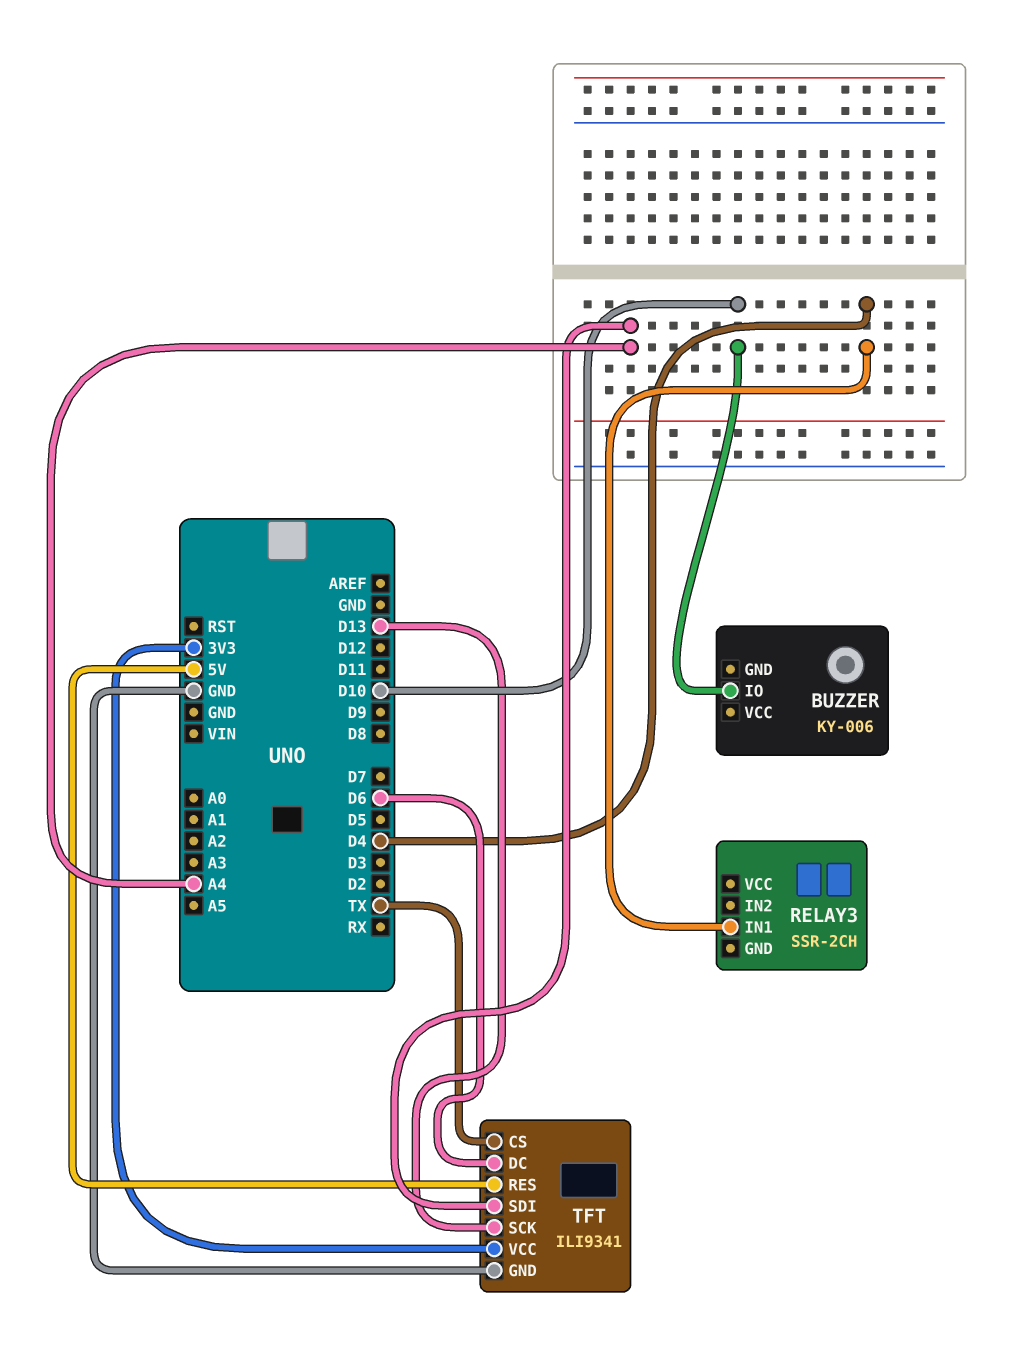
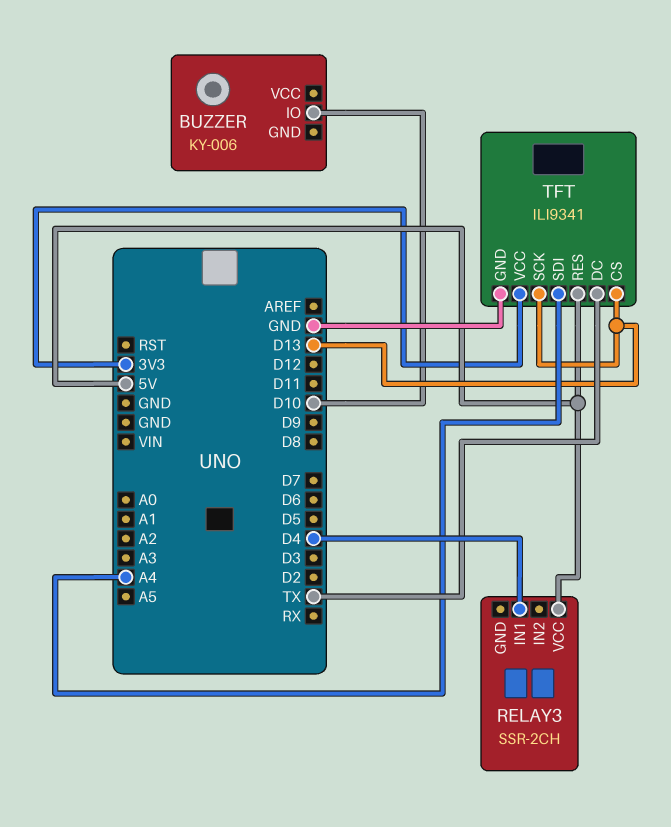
RELAY3 pin VCC: none -> 5V
TFT pin CS: TX -> D13
TFT pin DC: D6 -> TX

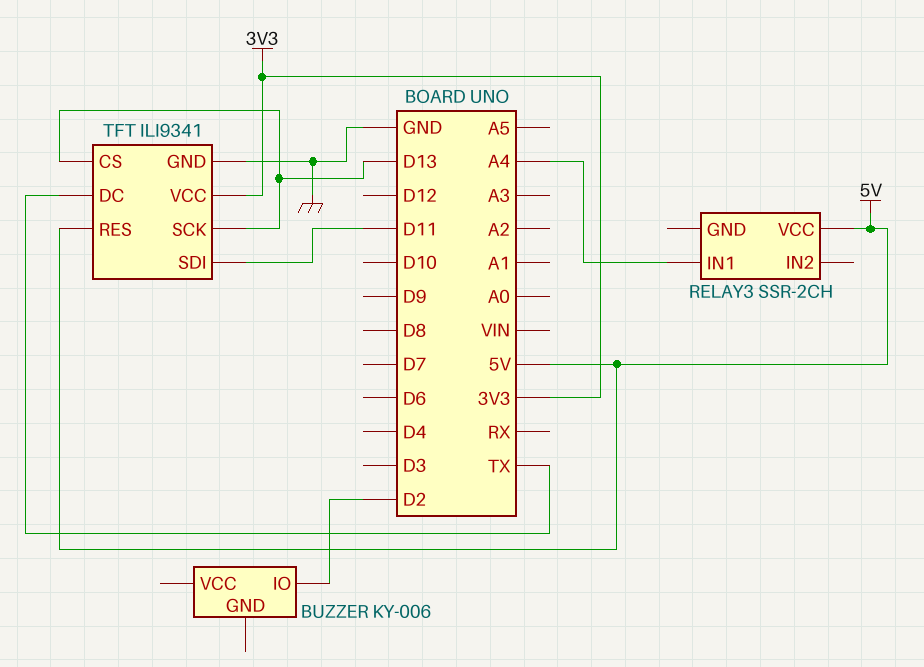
BUZZER pin IO: D10 -> D2
RELAY3 pin IN1: D4 -> A4
TFT pin SDI: A4 -> D11

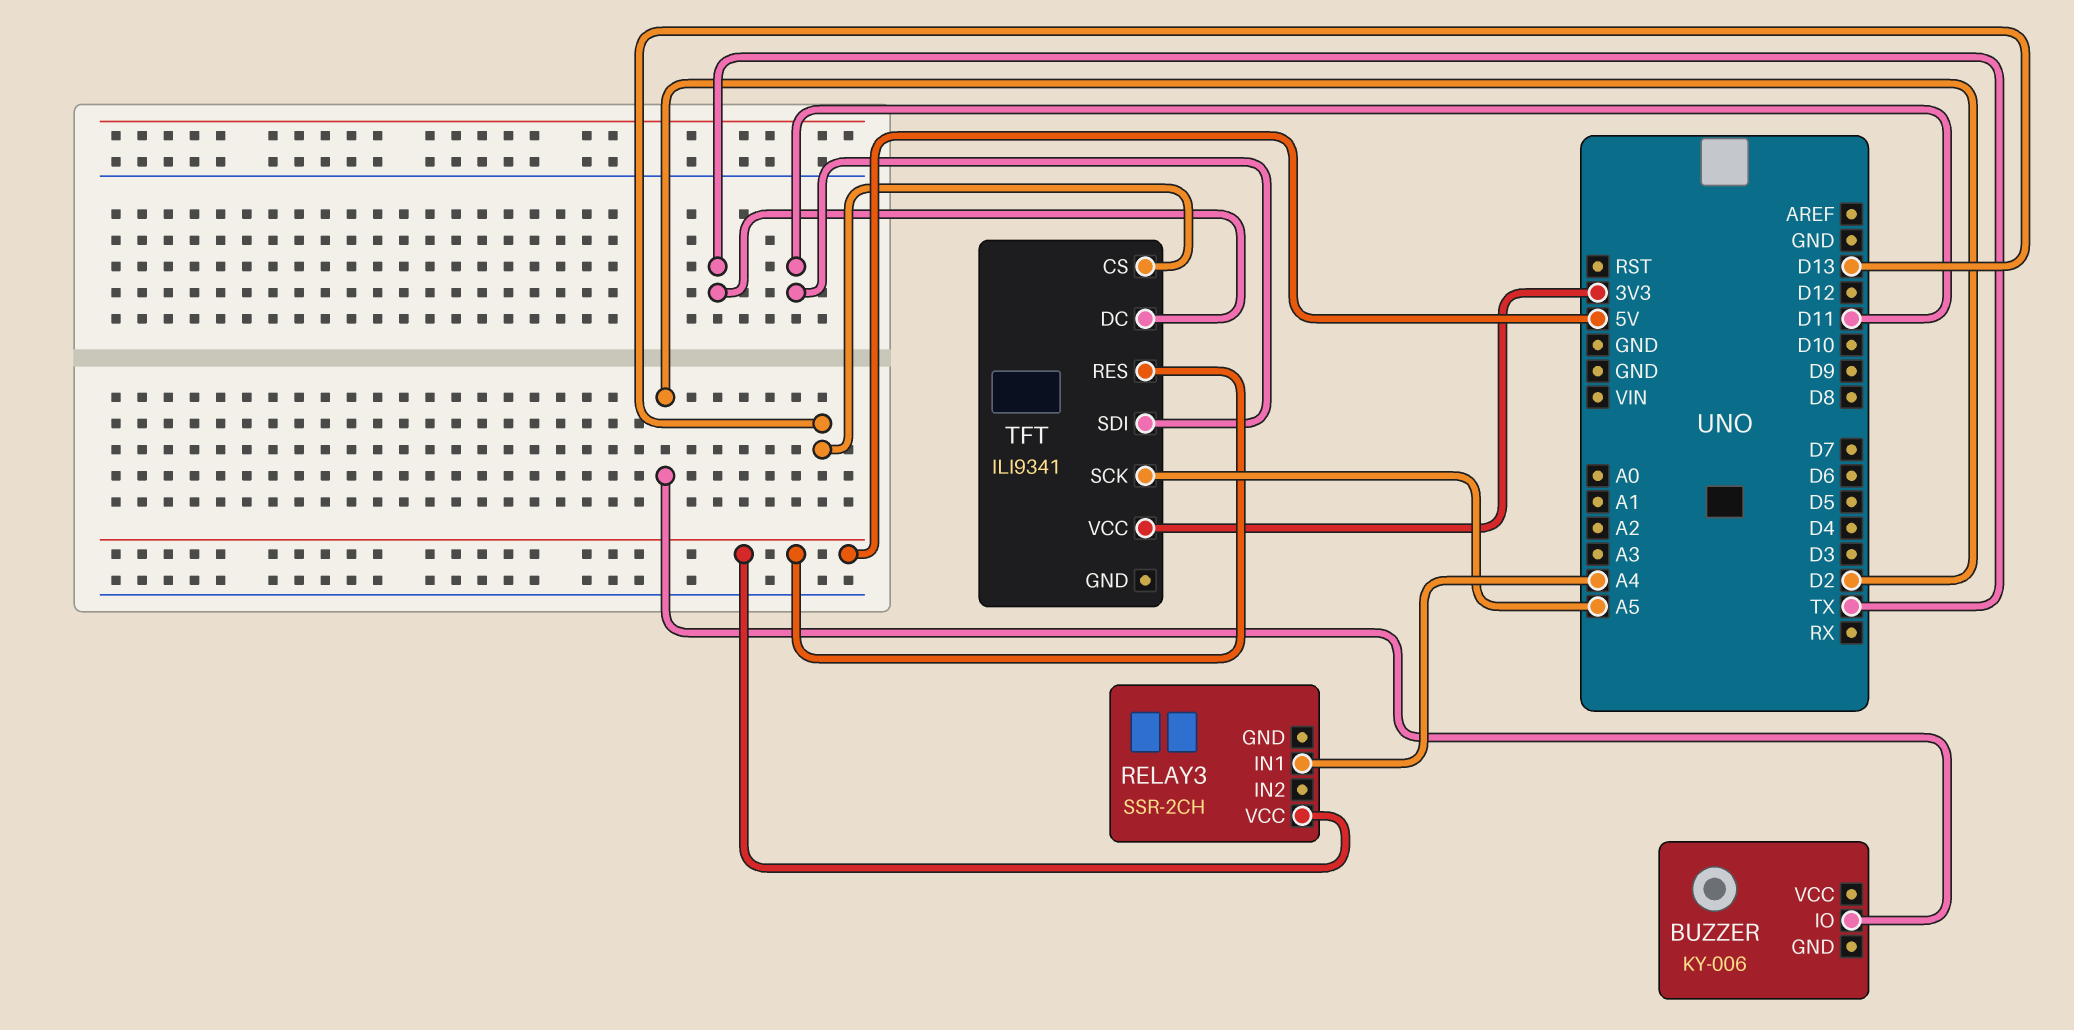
TFT pin GND: GND -> none
TFT pin SCK: D13 -> A5

